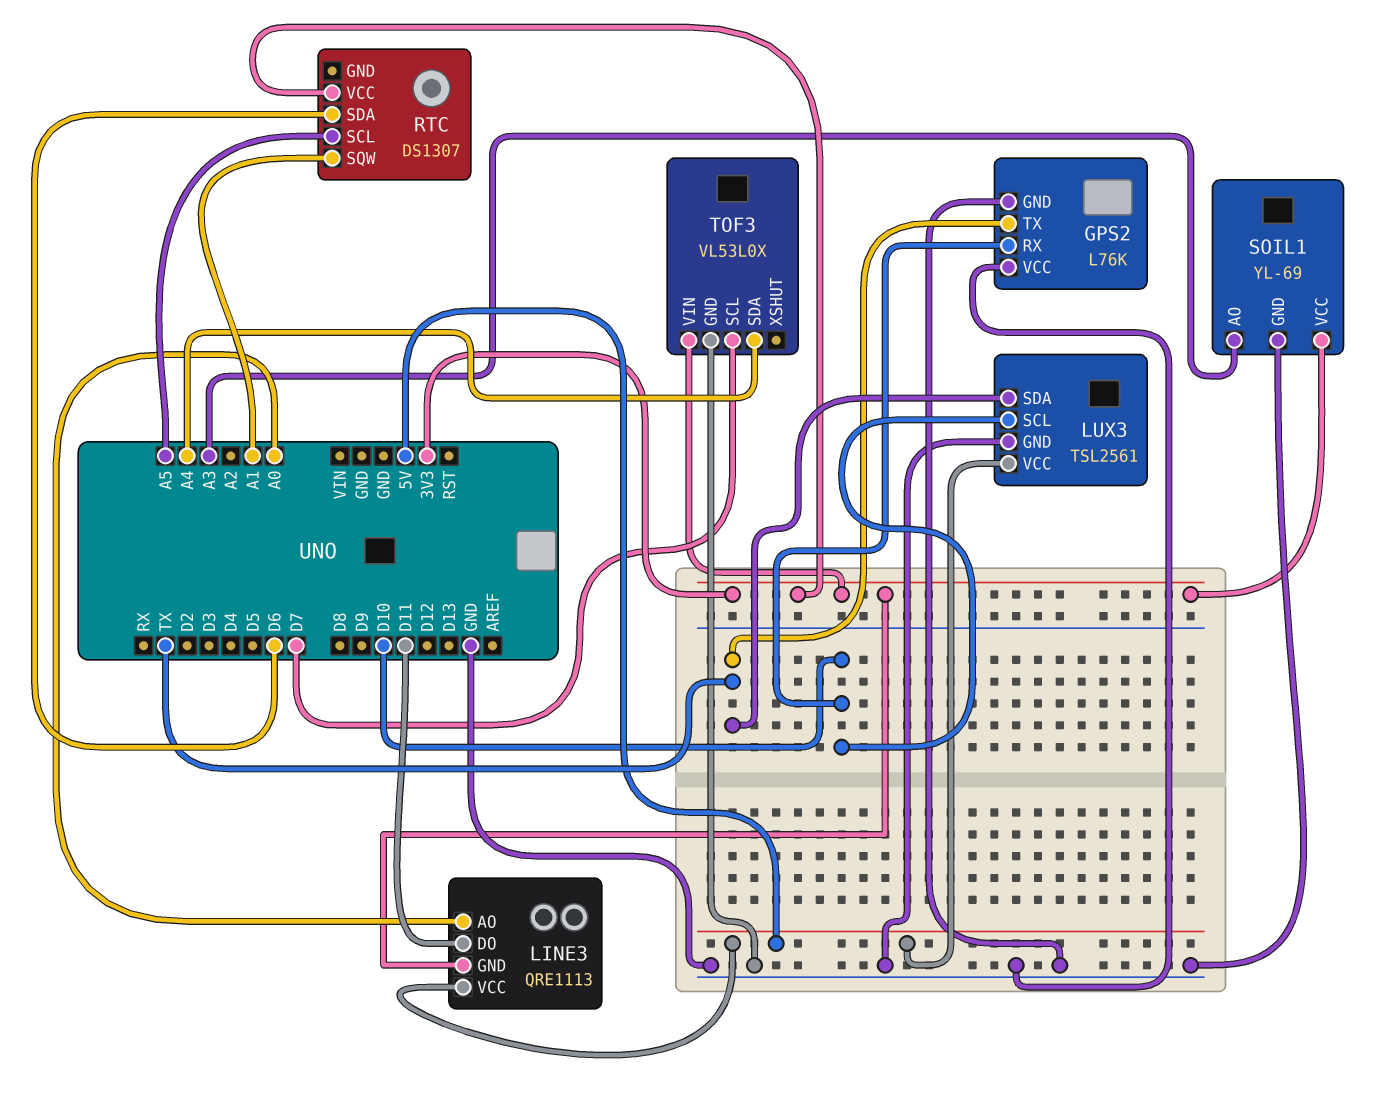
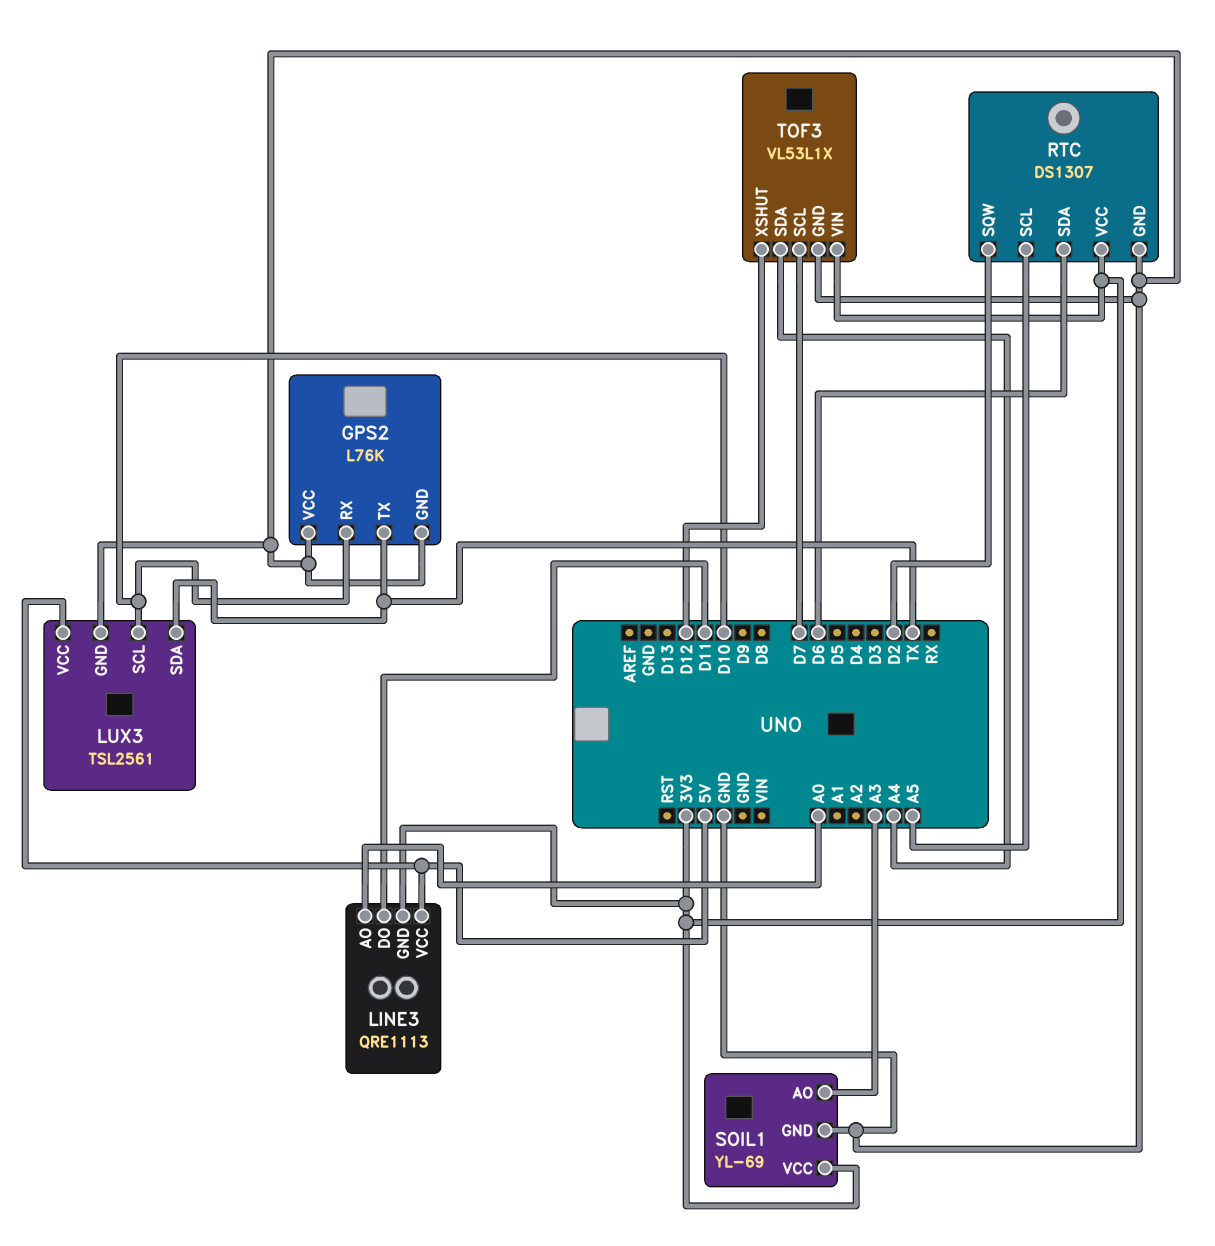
RTC pin GND: none -> GND
RTC pin SQW: A1 -> D2
TOF3: VL53L0X -> VL53L1X
TOF3 pin XSHUT: none -> D12

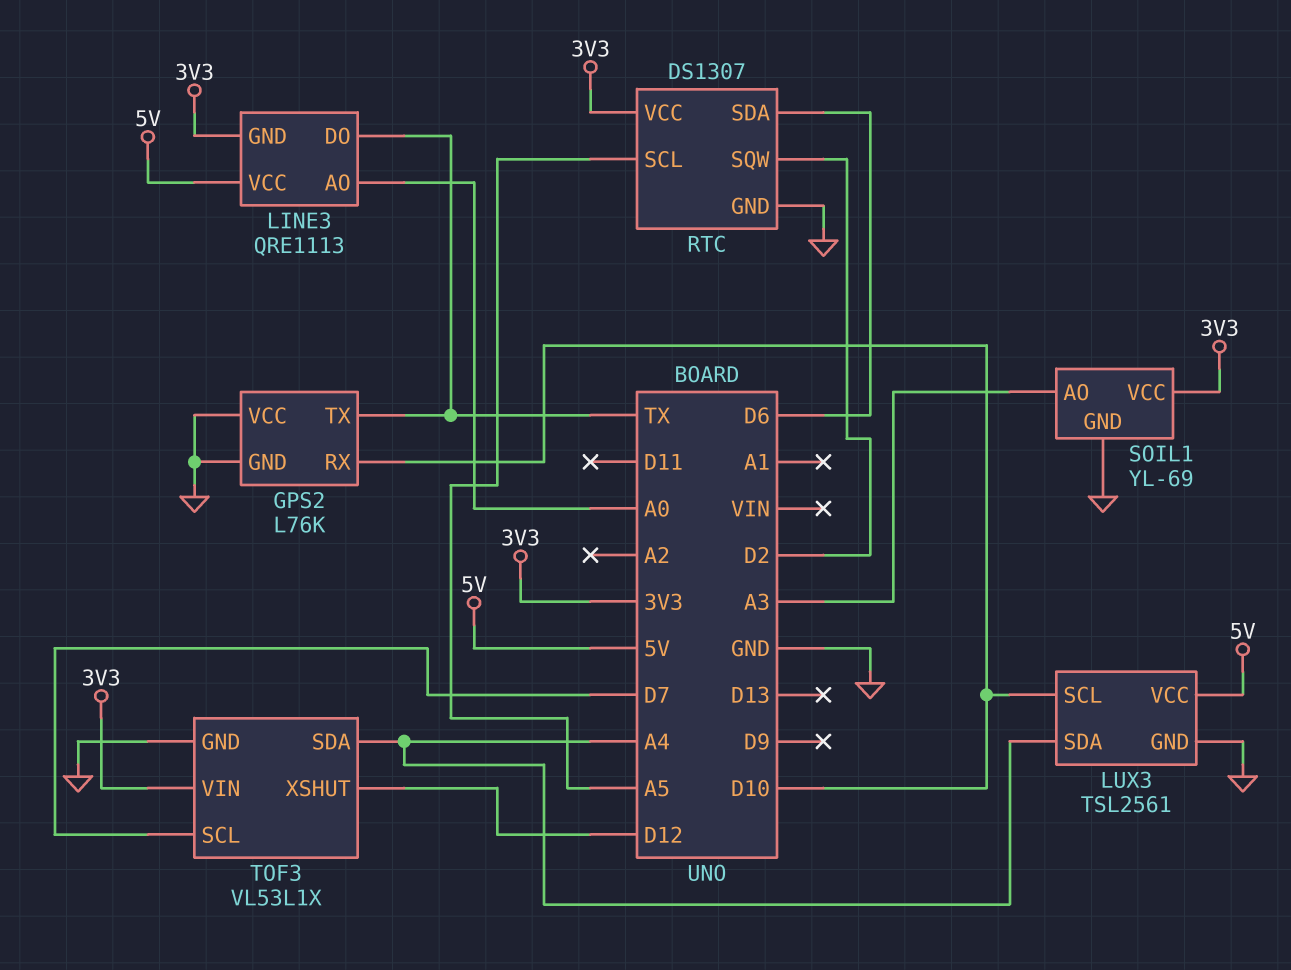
LINE3 pin DO: D11 -> TX
LUX3 pin SDA: TX -> A4

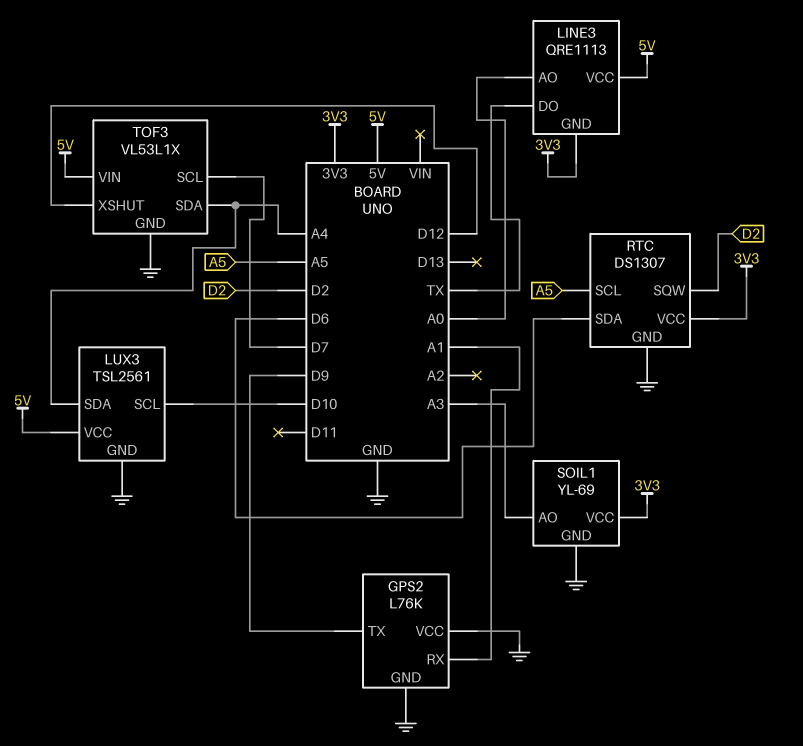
GPS2 pin RX: D10 -> A1
GPS2 pin TX: TX -> D9
TOF3 pin VIN: 3V3 -> 5V

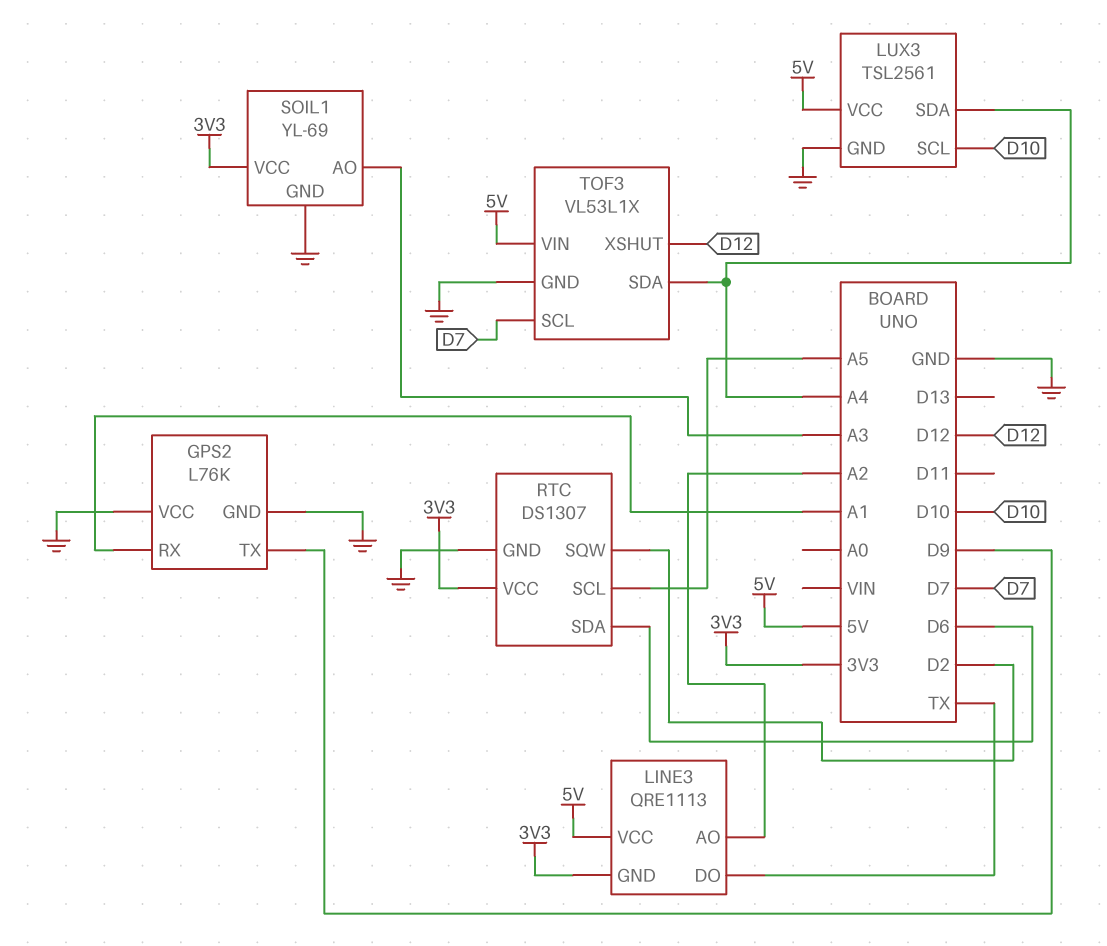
LINE3 pin AO: A0 -> A2

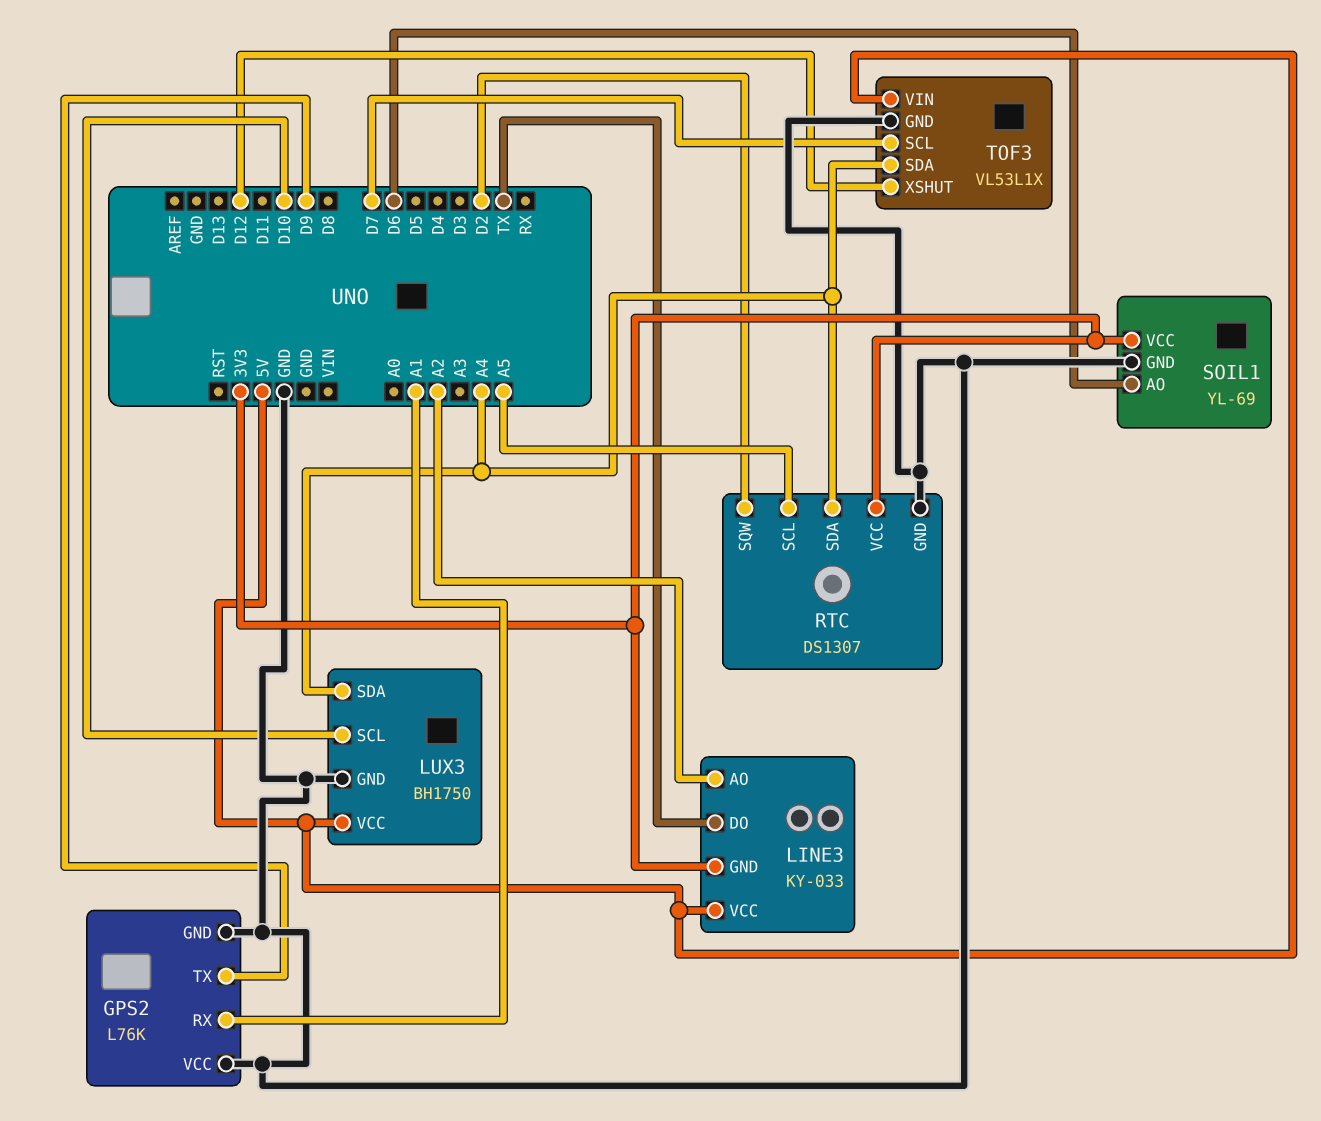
LINE3: QRE1113 -> KY-033
LUX3: TSL2561 -> BH1750
RTC pin SDA: D6 -> A4
SOIL1 pin AO: A3 -> D6

